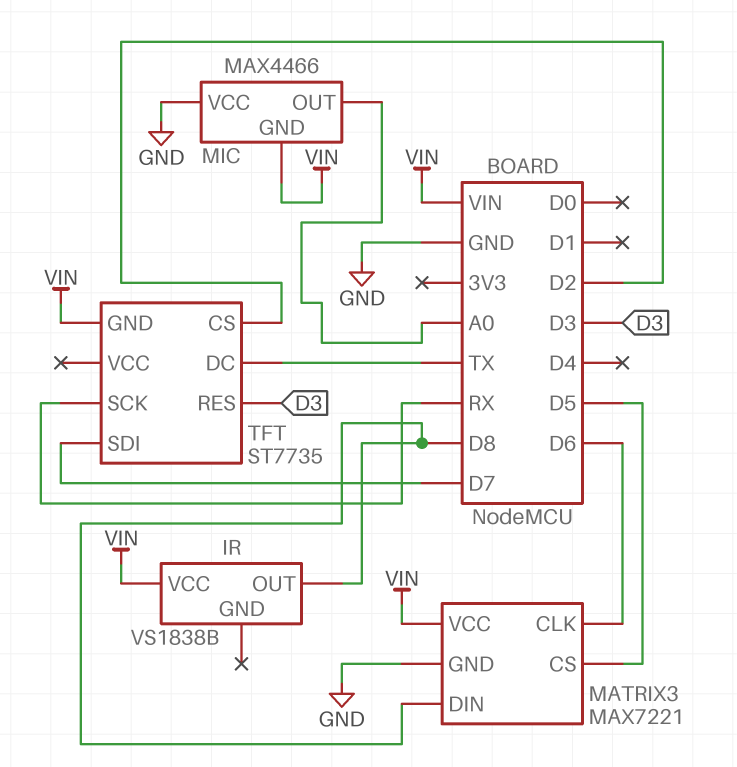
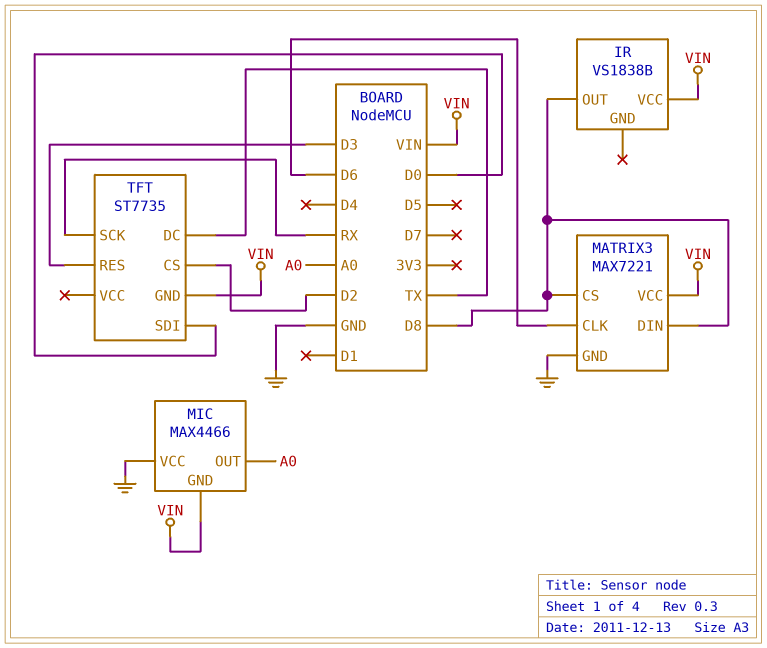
MATRIX3 pin CS: D5 -> D8
TFT pin SDI: D7 -> D0

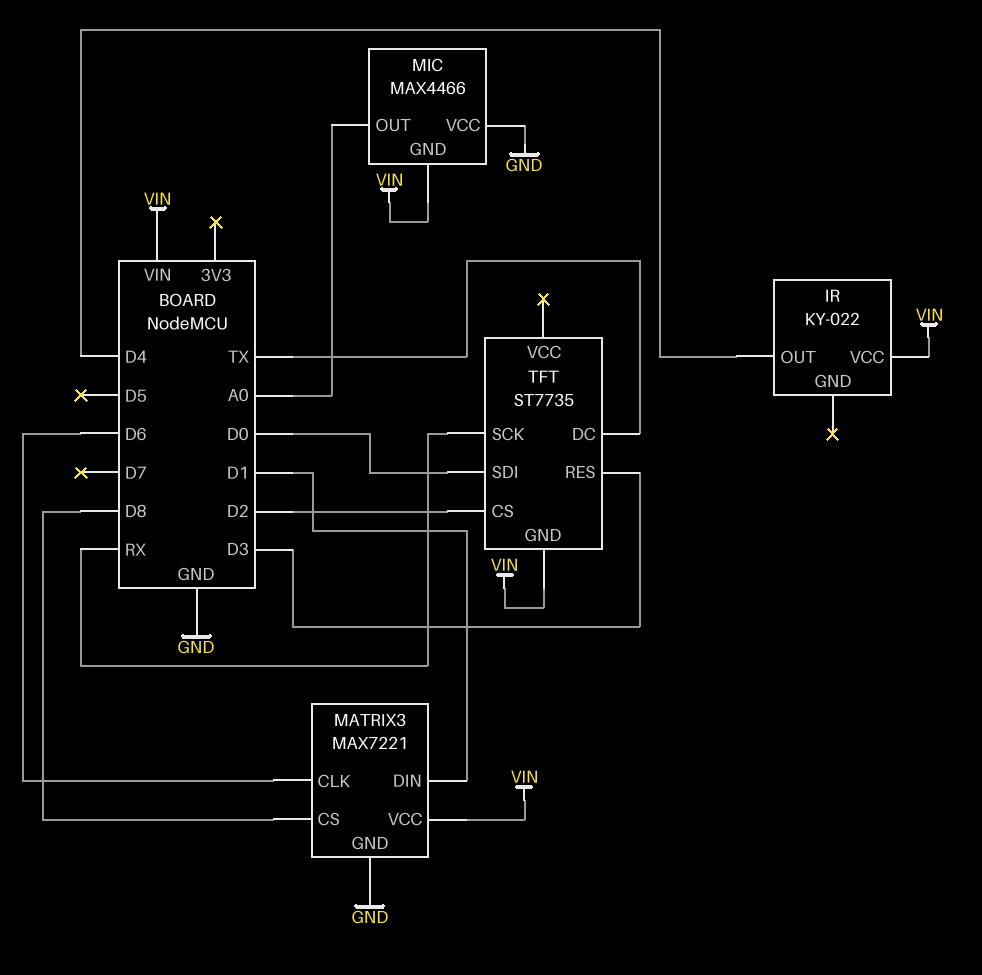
IR: VS1838B -> KY-022
IR pin OUT: D8 -> D4
MATRIX3 pin DIN: D8 -> D1

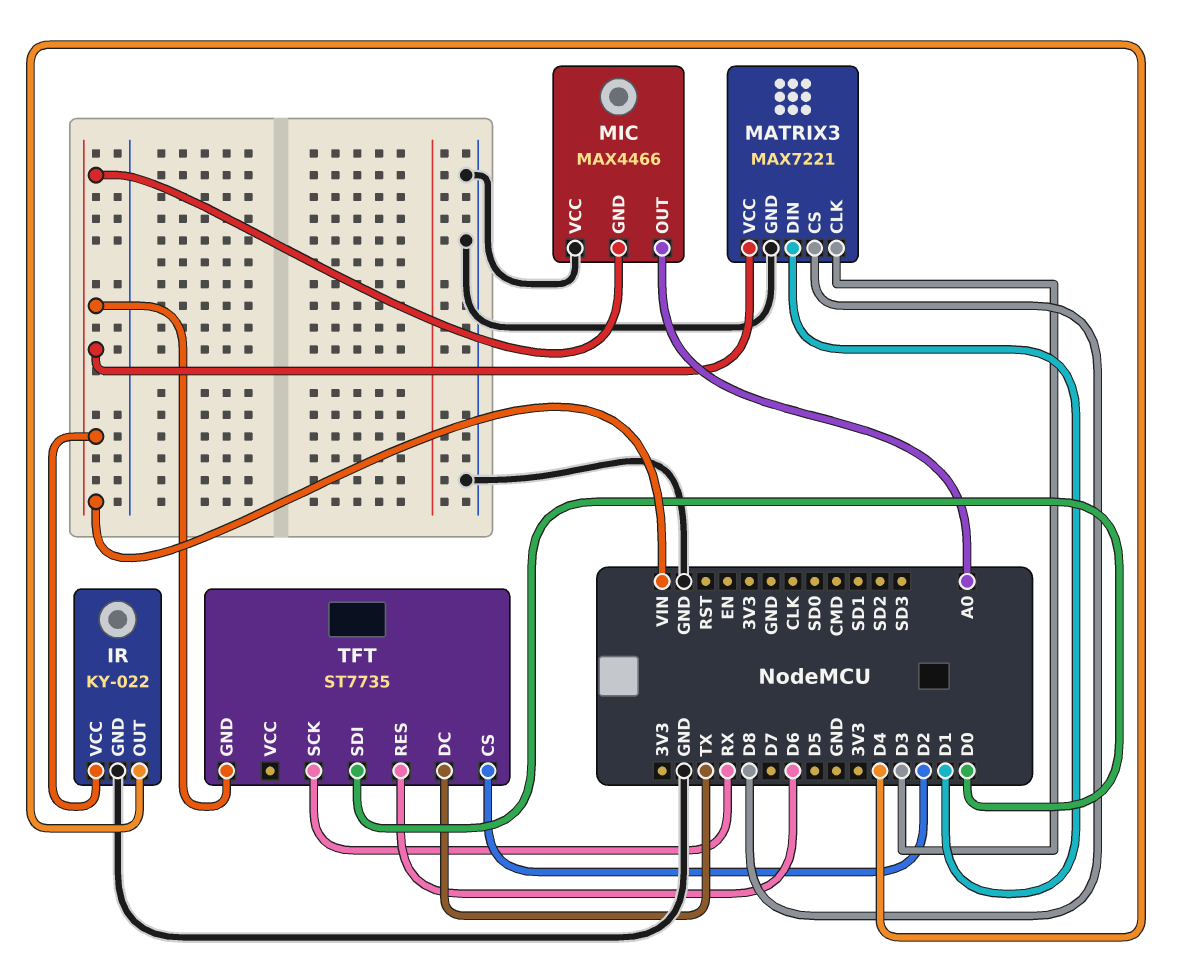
IR pin GND: none -> GND
MATRIX3 pin CLK: D6 -> D3
TFT pin RES: D3 -> D6

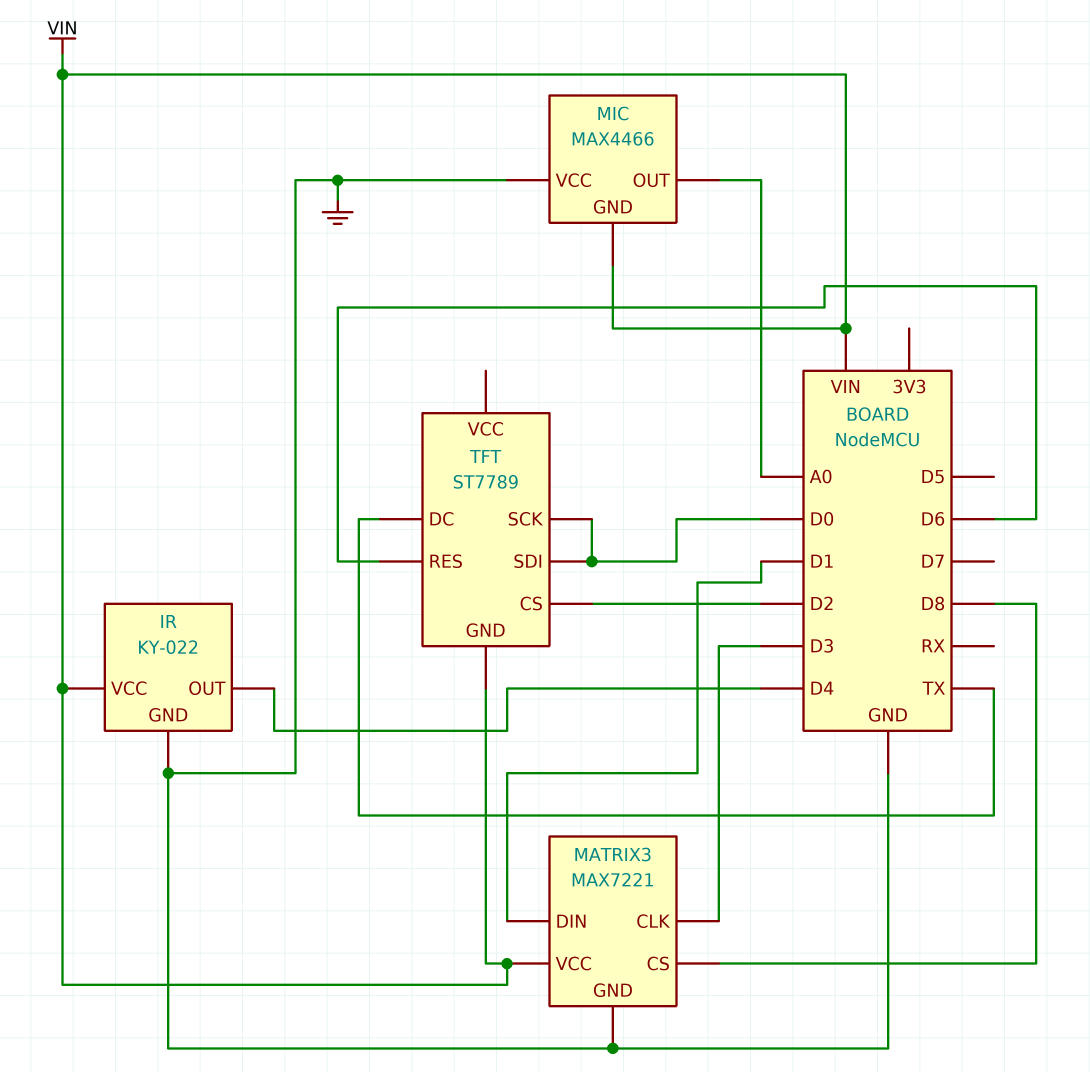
TFT: ST7735 -> ST7789
TFT pin SCK: RX -> D0

